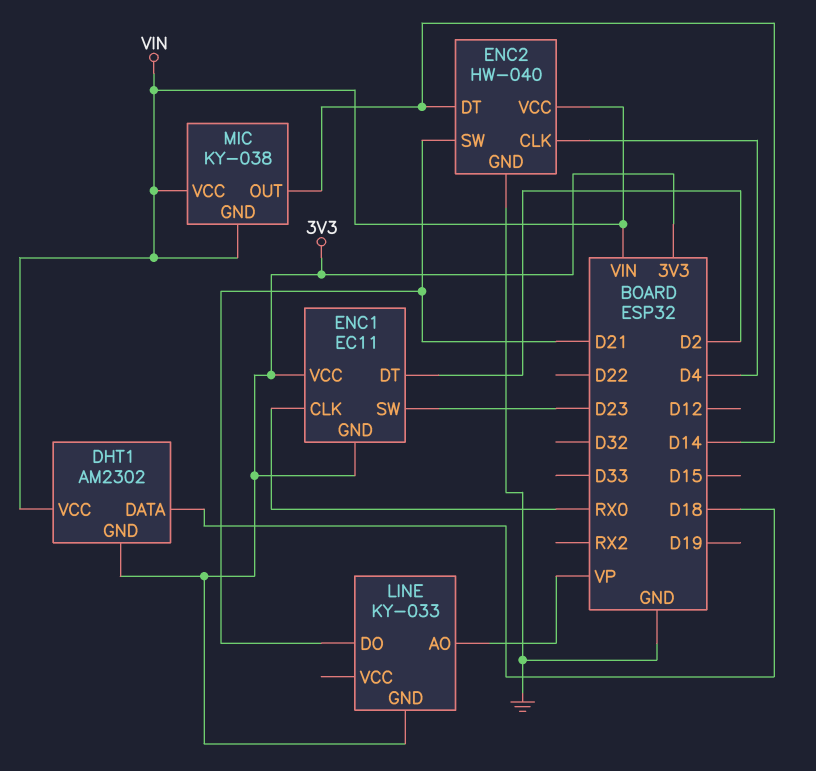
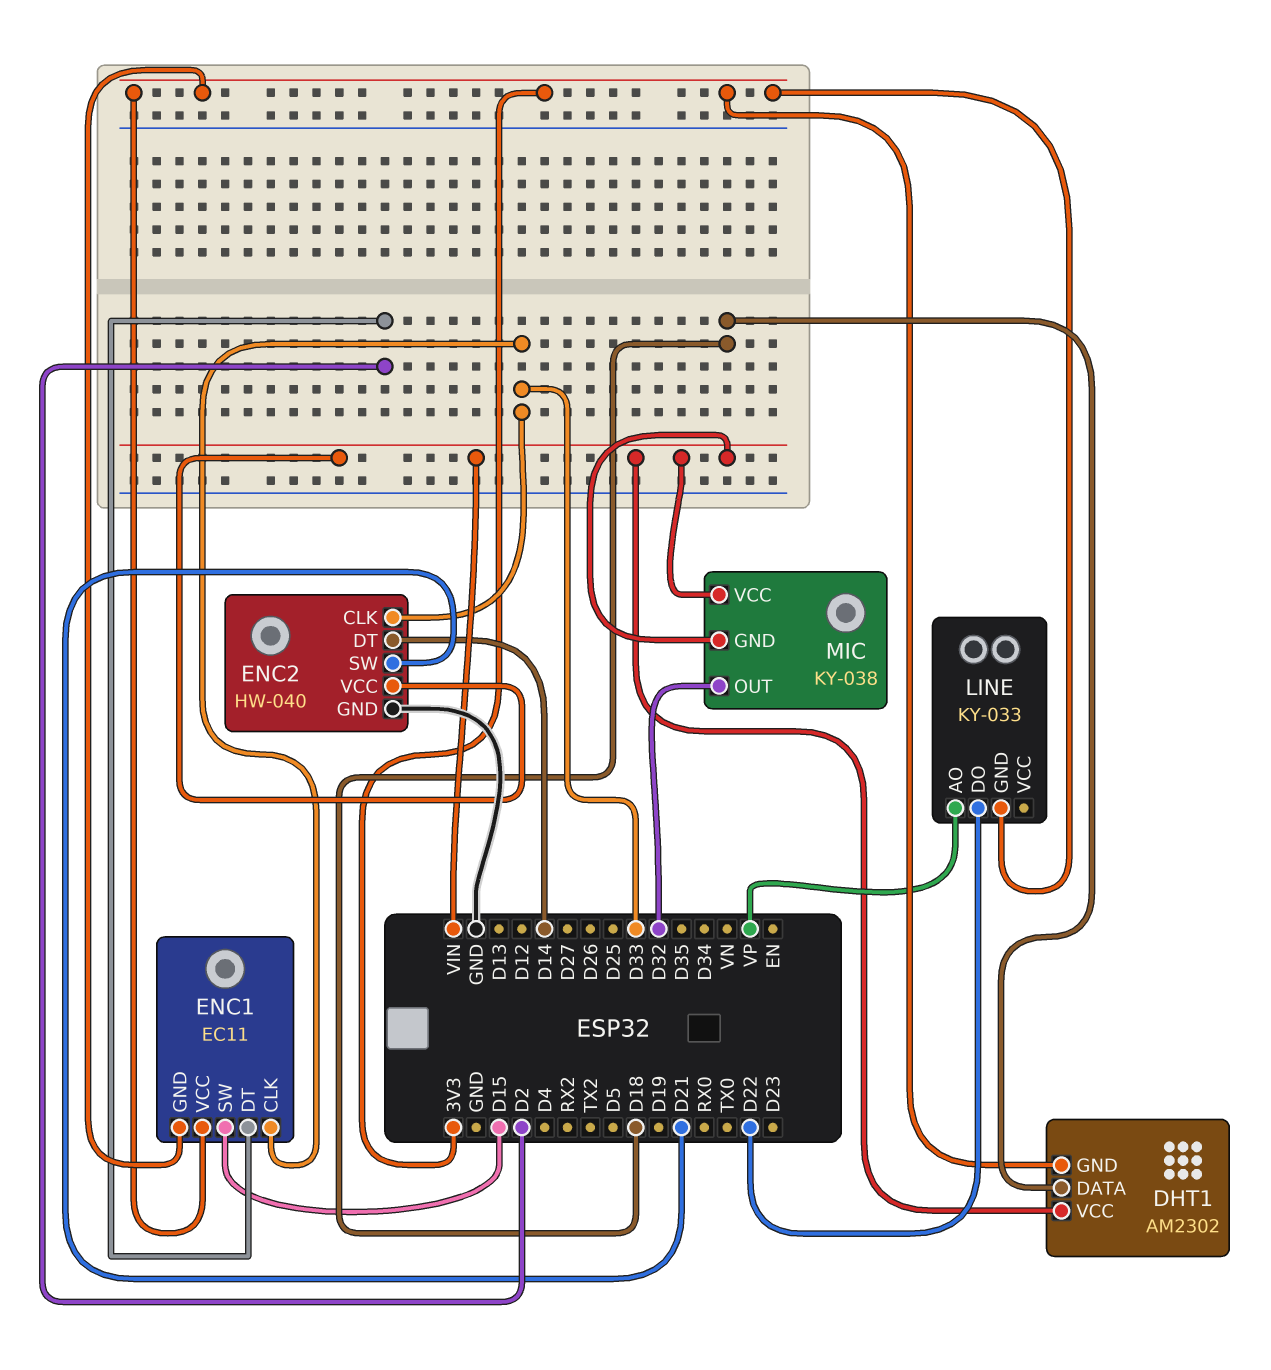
ENC1 pin CLK: RX0 -> D33
ENC1 pin SW: D23 -> D15
ENC2 pin CLK: D4 -> D33
LINE pin DO: D21 -> D22
MIC pin OUT: D14 -> D32

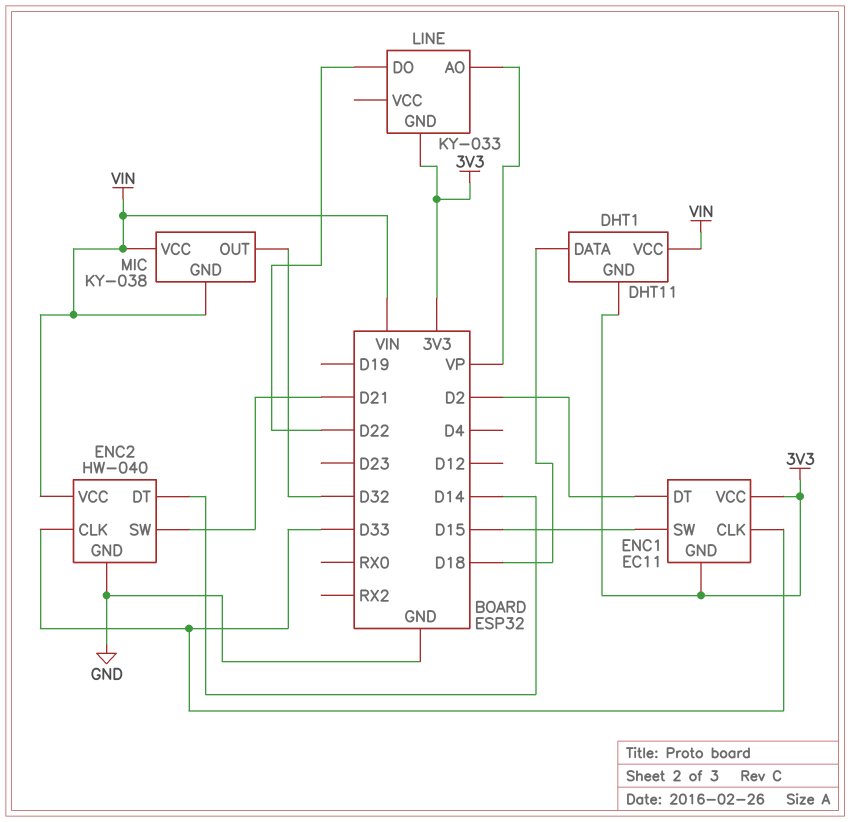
DHT1: AM2302 -> DHT11

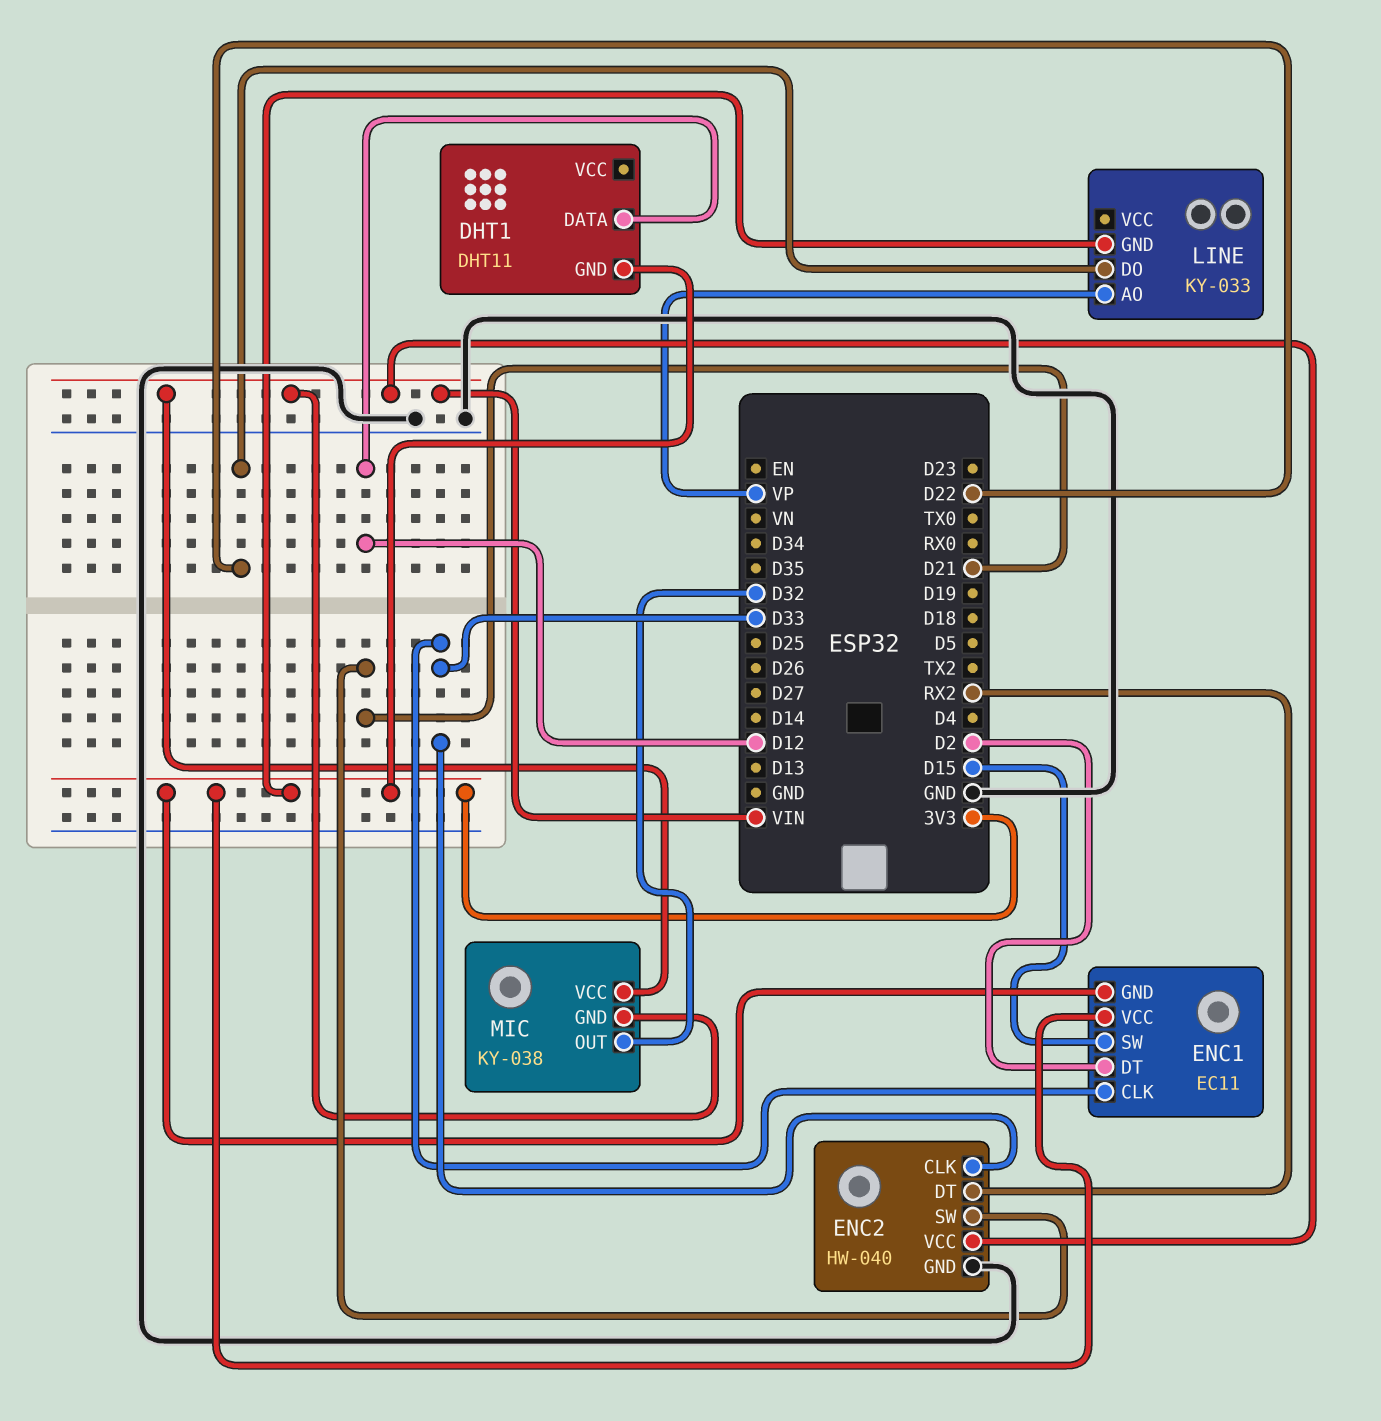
DHT1 pin DATA: D18 -> D12
DHT1 pin VCC: VIN -> none
ENC2 pin DT: D14 -> RX2

